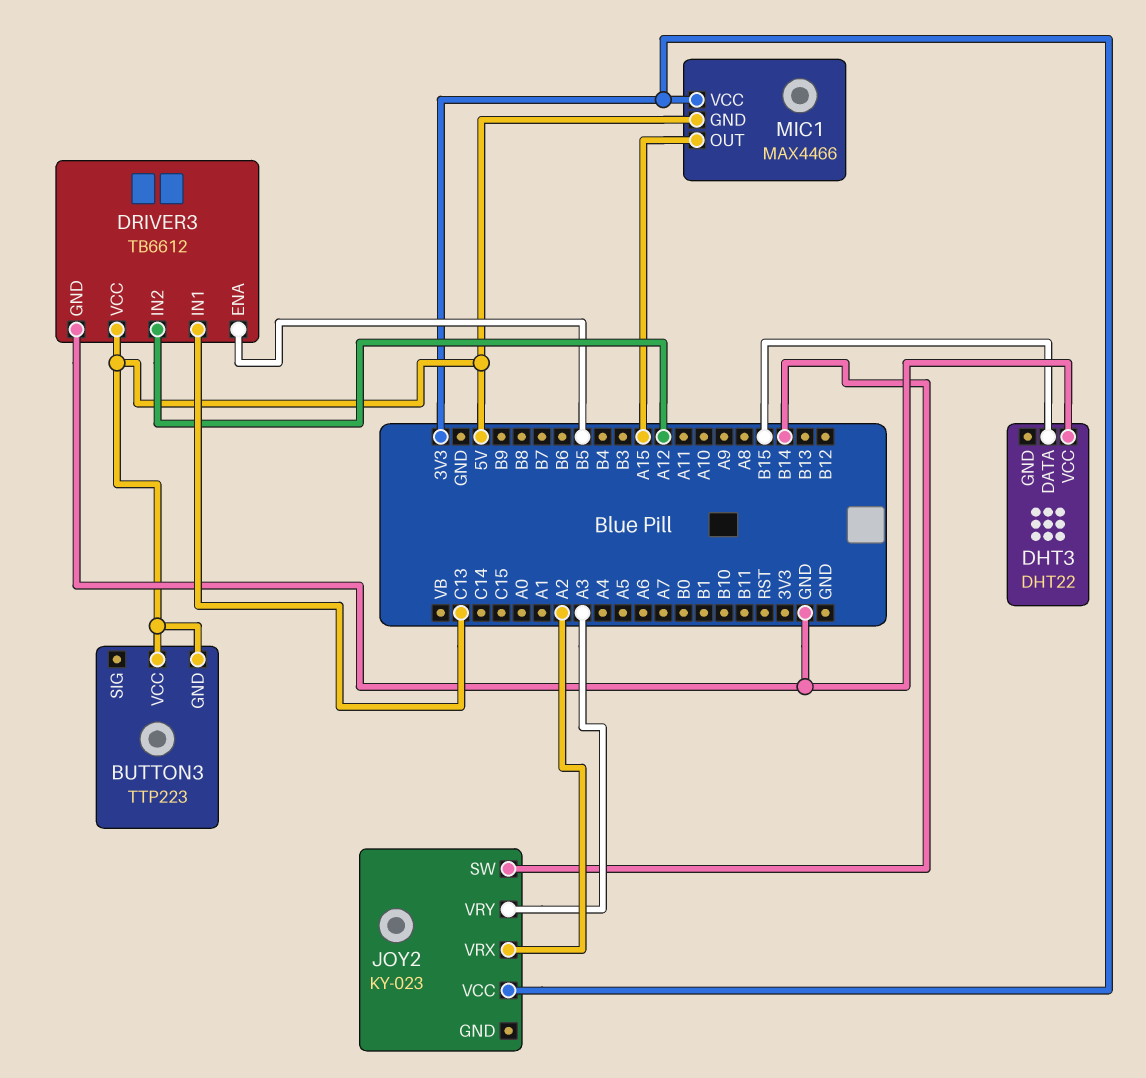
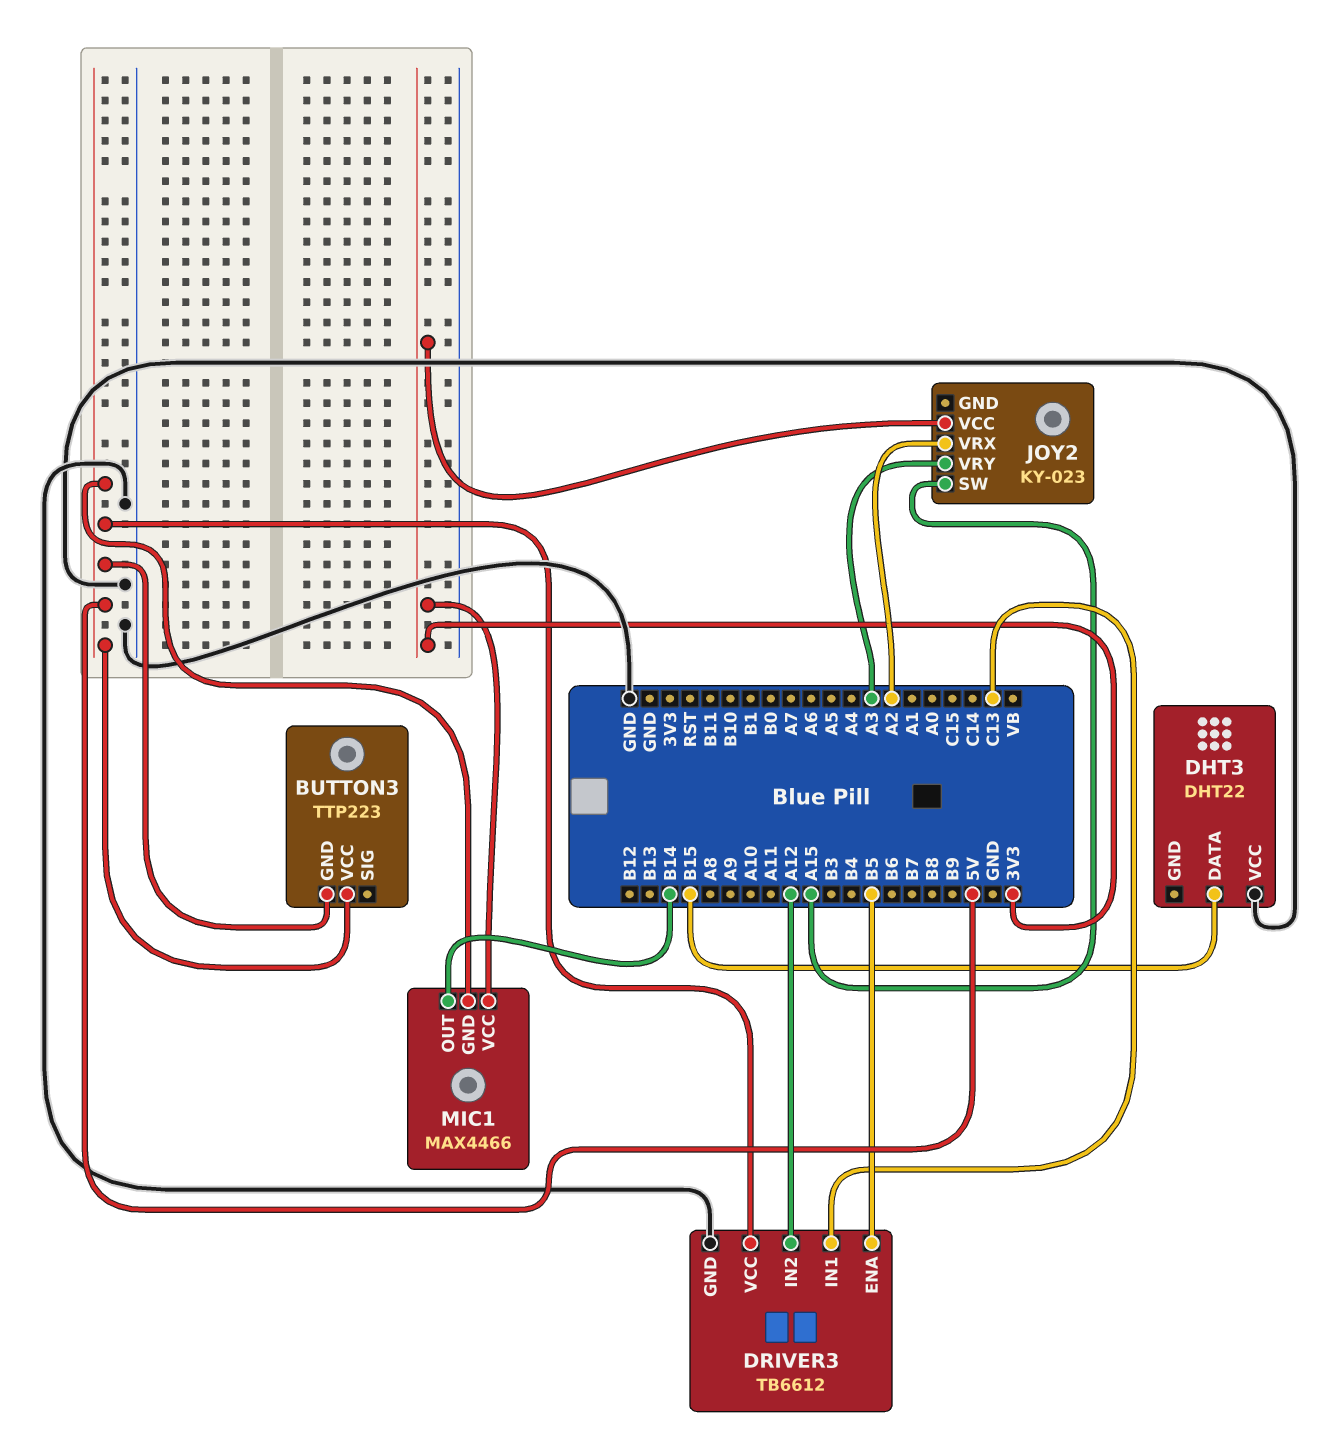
JOY2 pin SW: B14 -> A15
MIC1 pin OUT: A15 -> B14

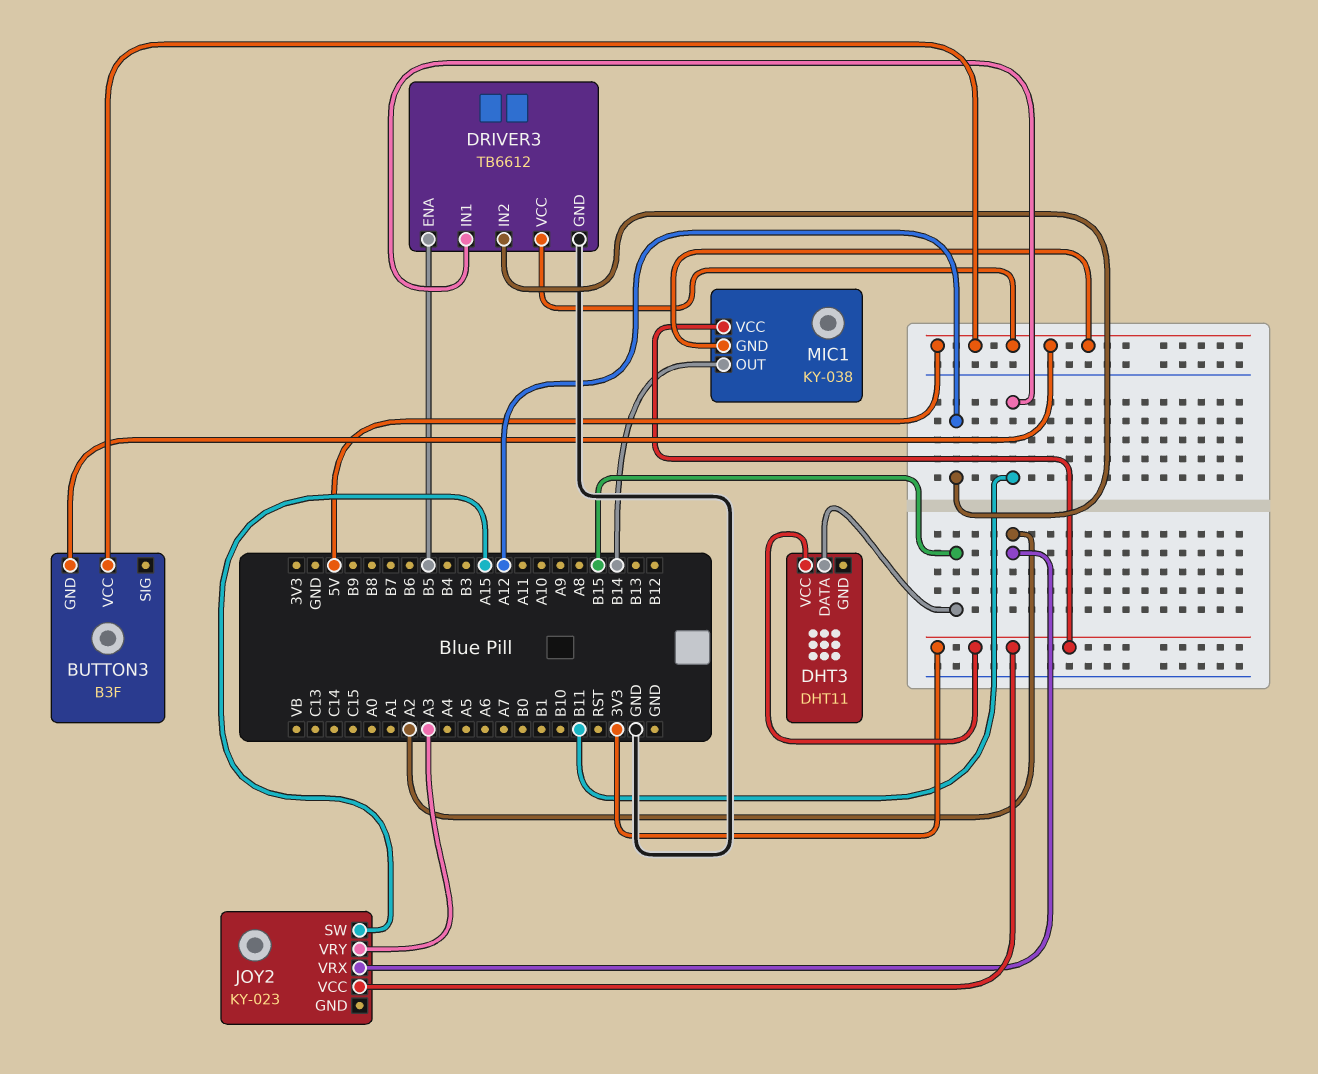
BUTTON3: TTP223 -> B3F
DHT3: DHT22 -> DHT11
DHT3 pin VCC: GND -> 3V3
DRIVER3 pin IN1: C13 -> B11
MIC1: MAX4466 -> KY-038

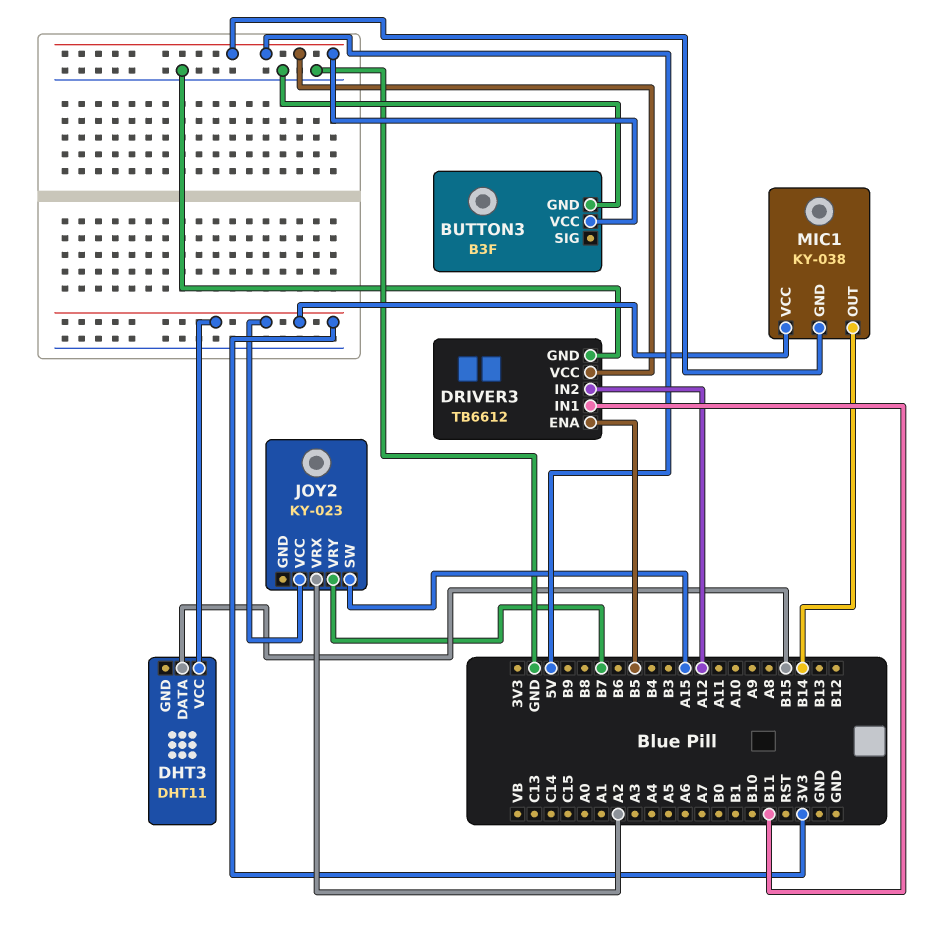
BUTTON3 pin GND: 5V -> GND
JOY2 pin VRY: A3 -> B7

